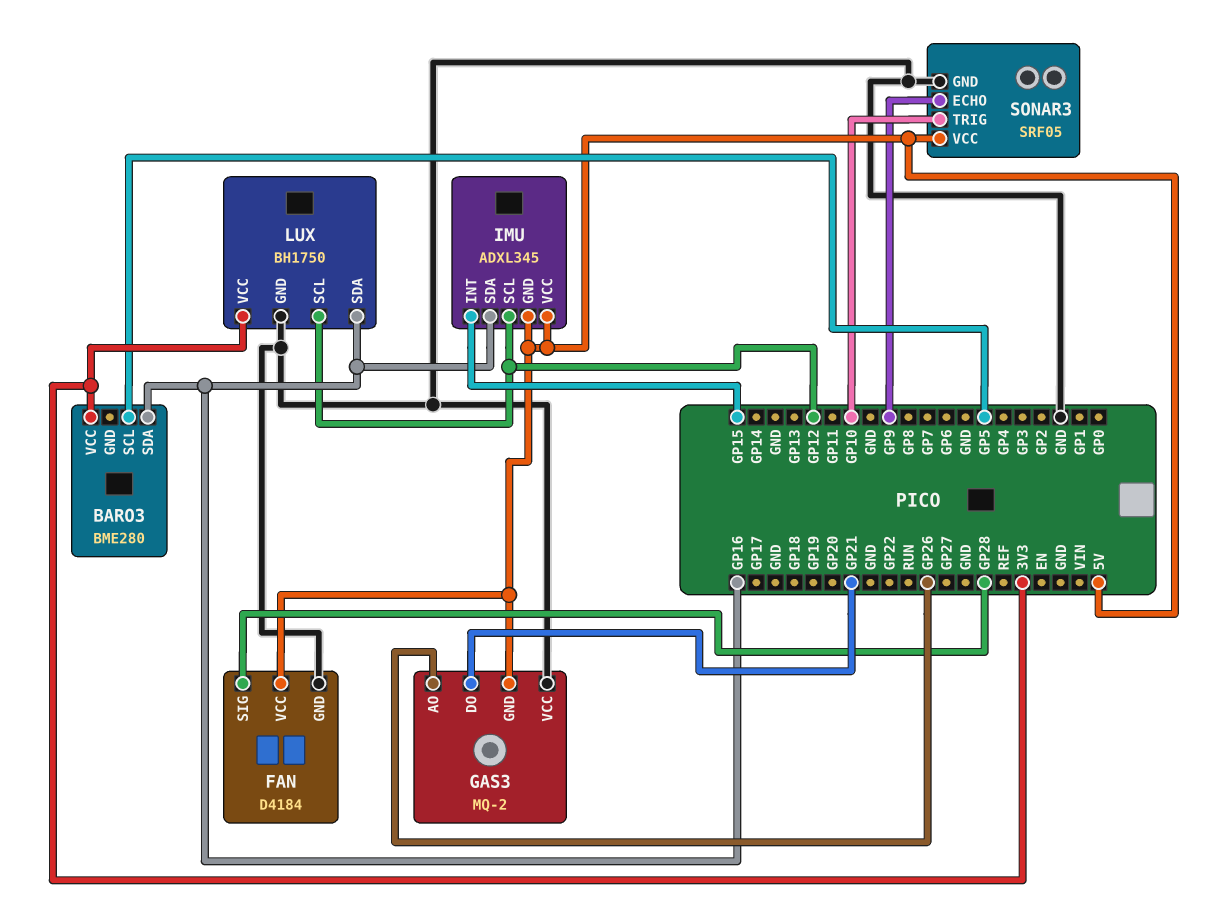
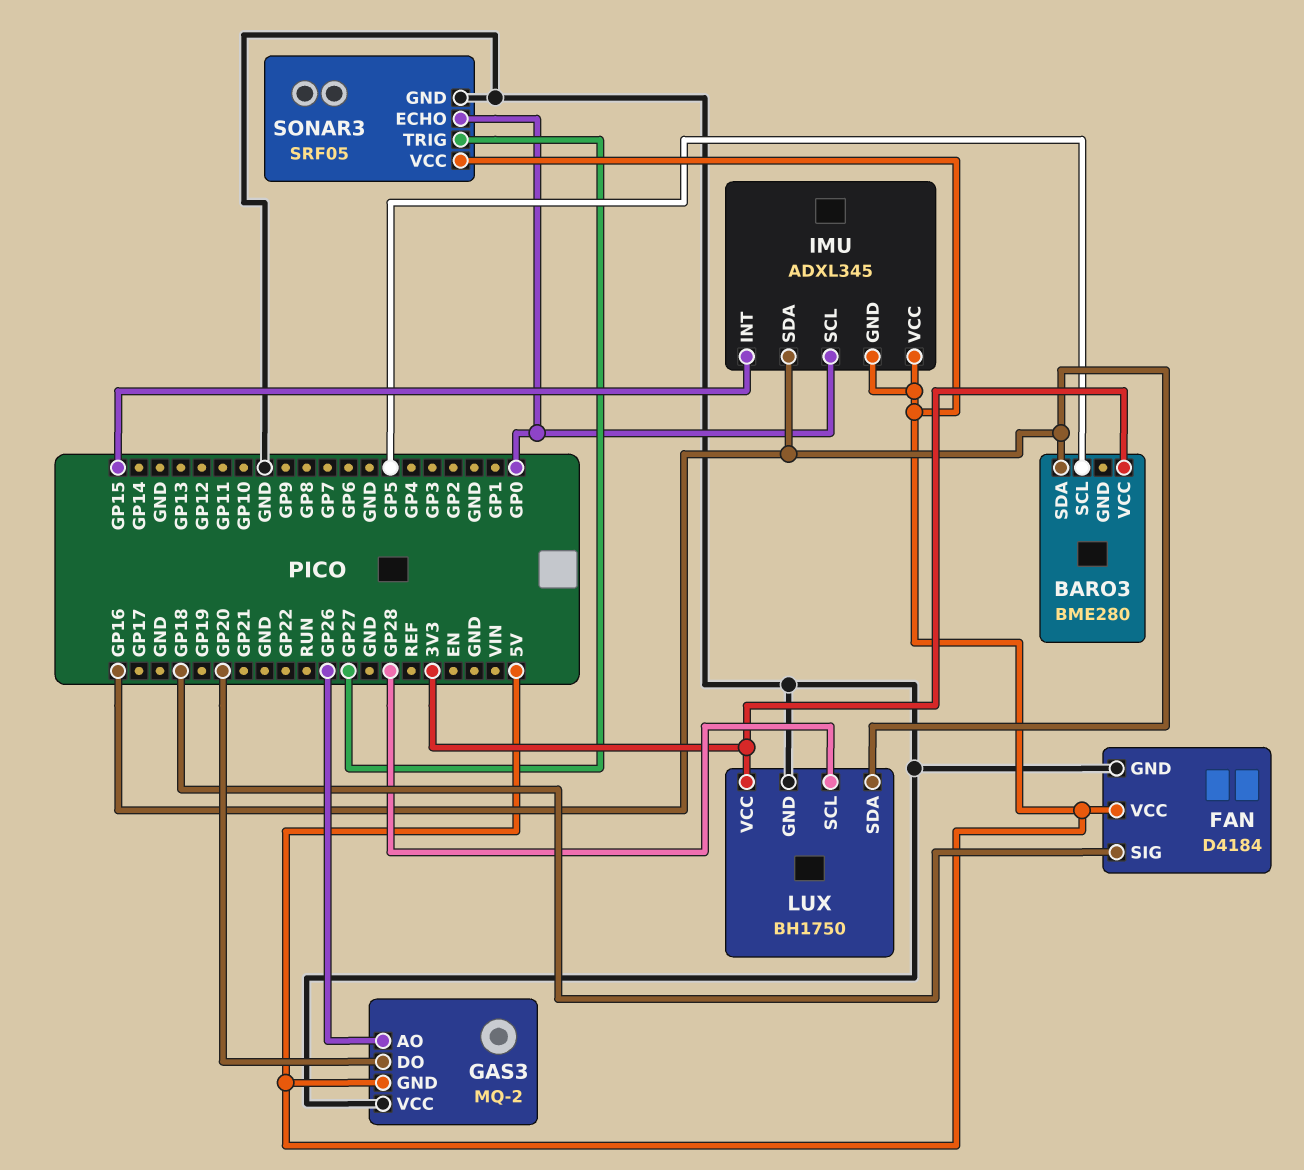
FAN pin SIG: GP28 -> GP18
GAS3 pin DO: GP21 -> GP20
IMU pin SCL: GP12 -> GP0
LUX pin SCL: GP12 -> GP28
SONAR3 pin ECHO: GP9 -> GP0
SONAR3 pin TRIG: GP10 -> GP27

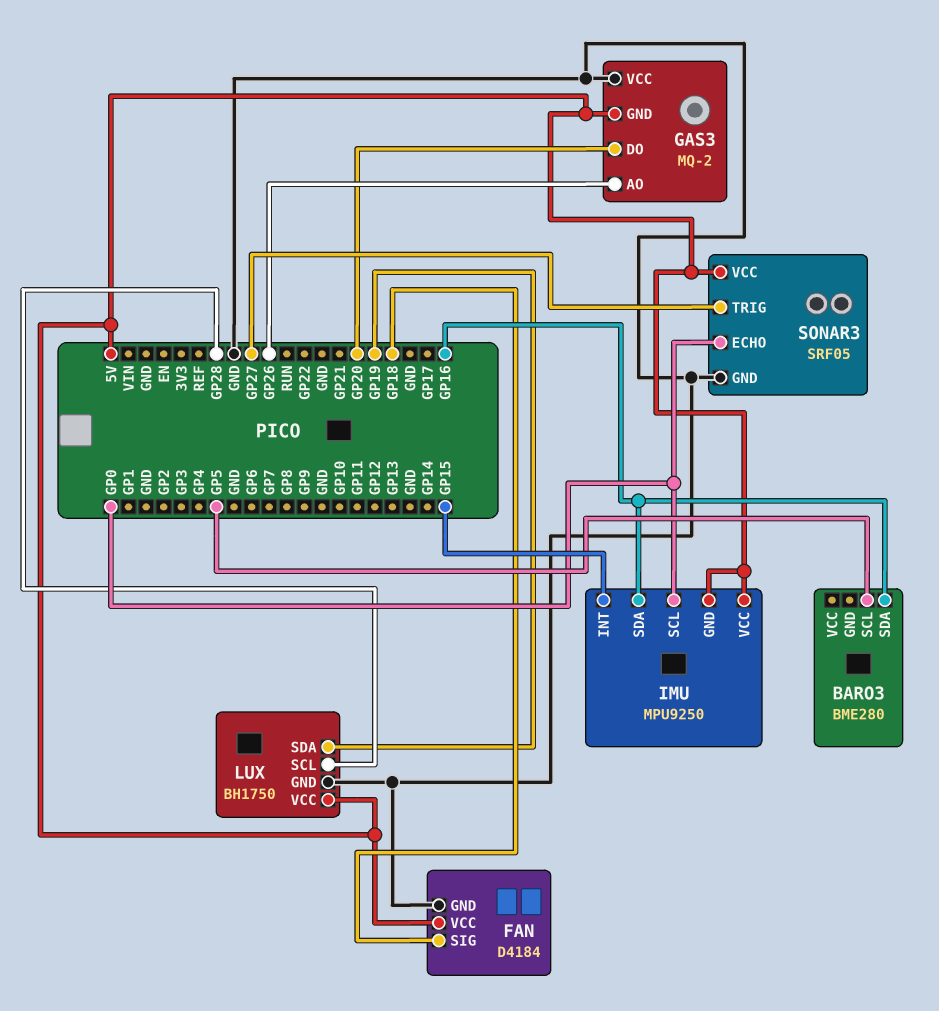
BARO3 pin VCC: 3V3 -> none
IMU: ADXL345 -> MPU9250
LUX pin SDA: GP16 -> GP19
LUX pin VCC: 3V3 -> 5V

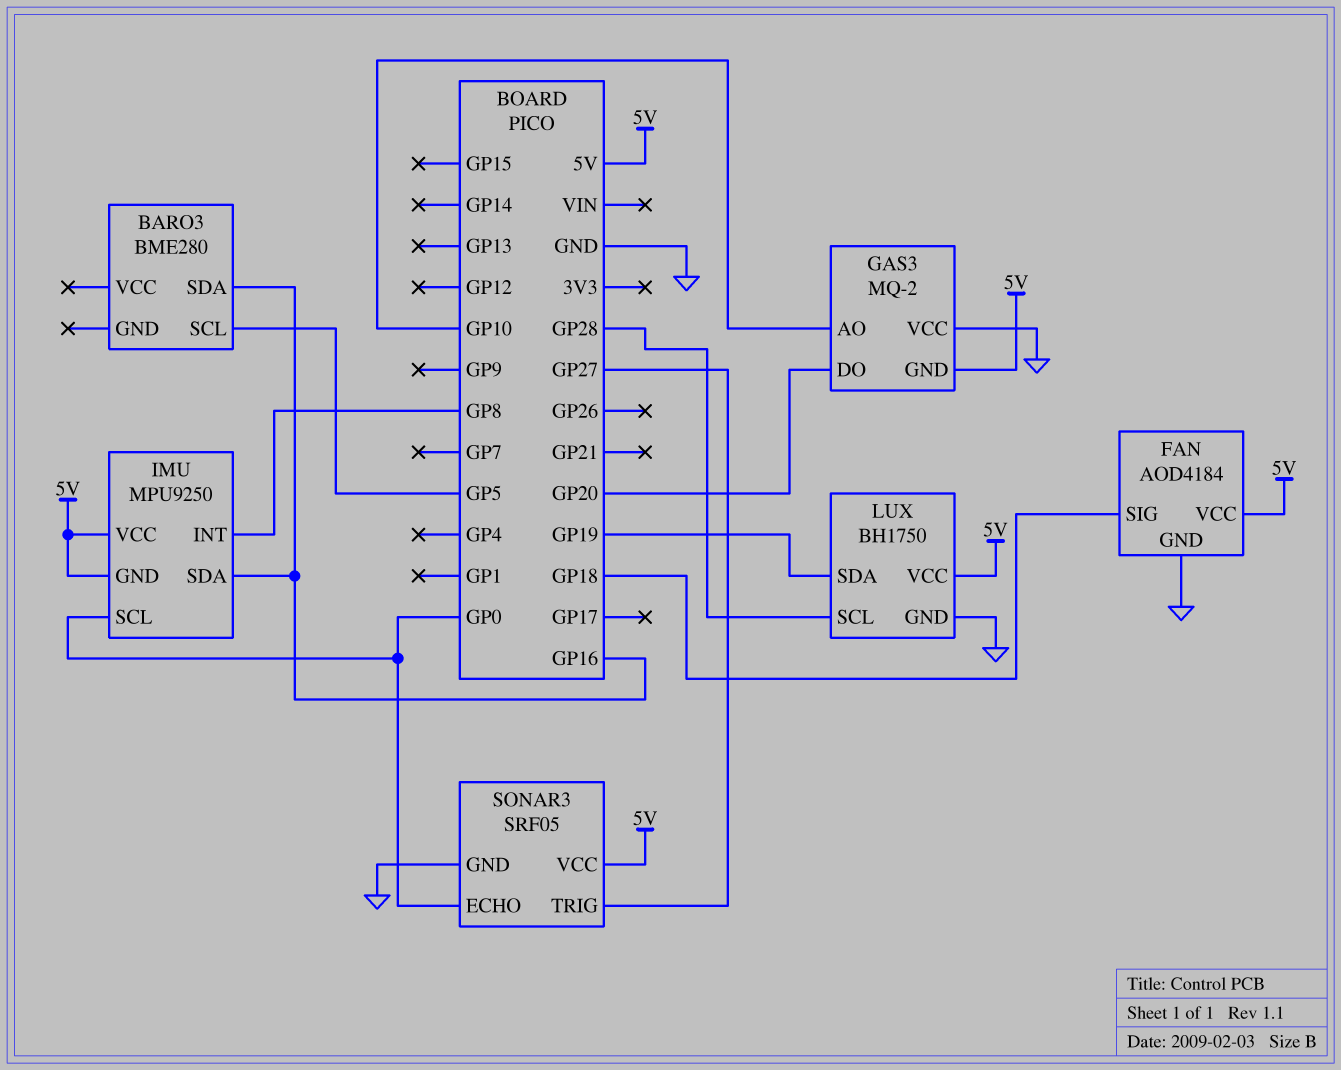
FAN: D4184 -> AOD4184
GAS3 pin AO: GP26 -> GP10
IMU pin INT: GP15 -> GP8

